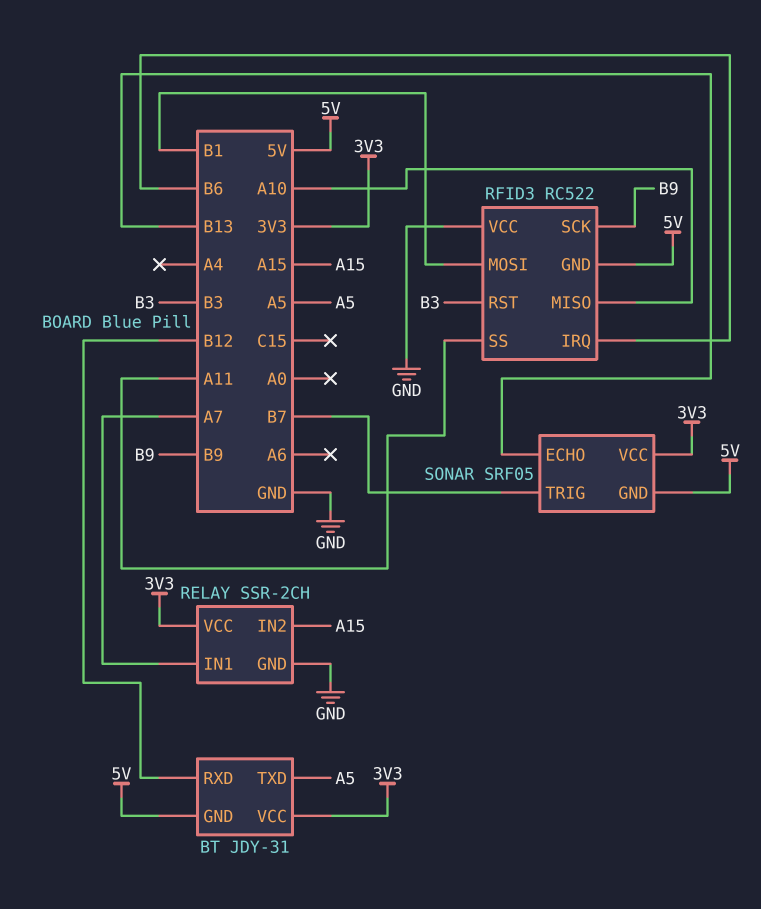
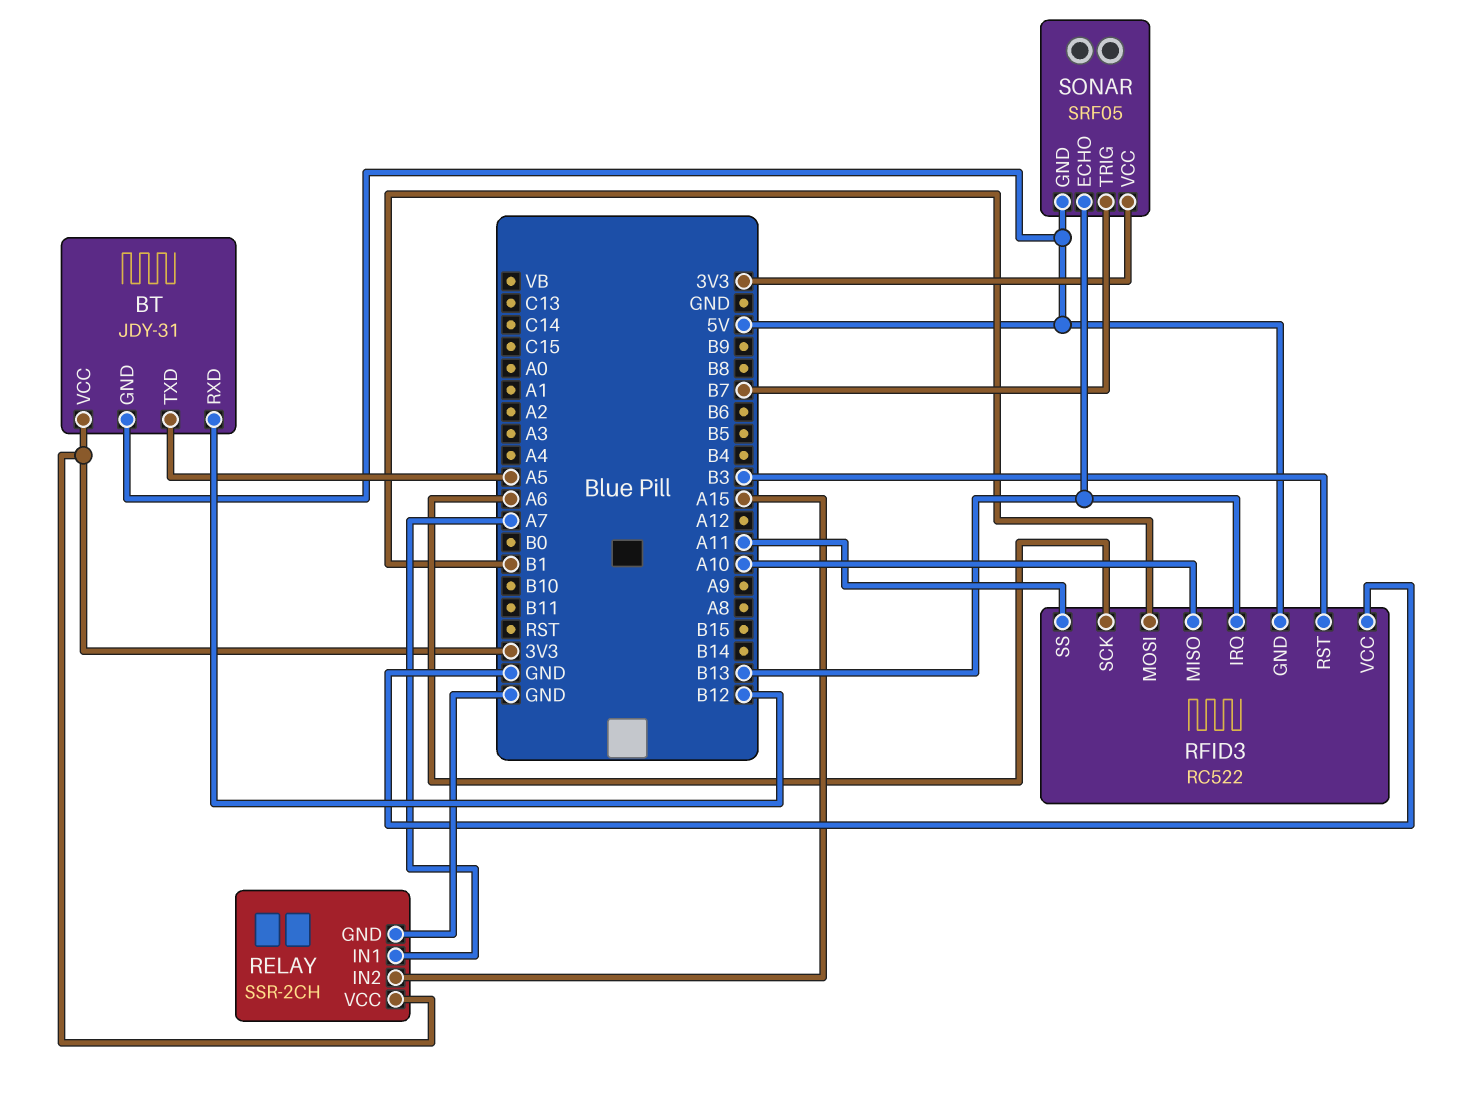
RFID3 pin IRQ: B6 -> B13
RFID3 pin SCK: B9 -> A6

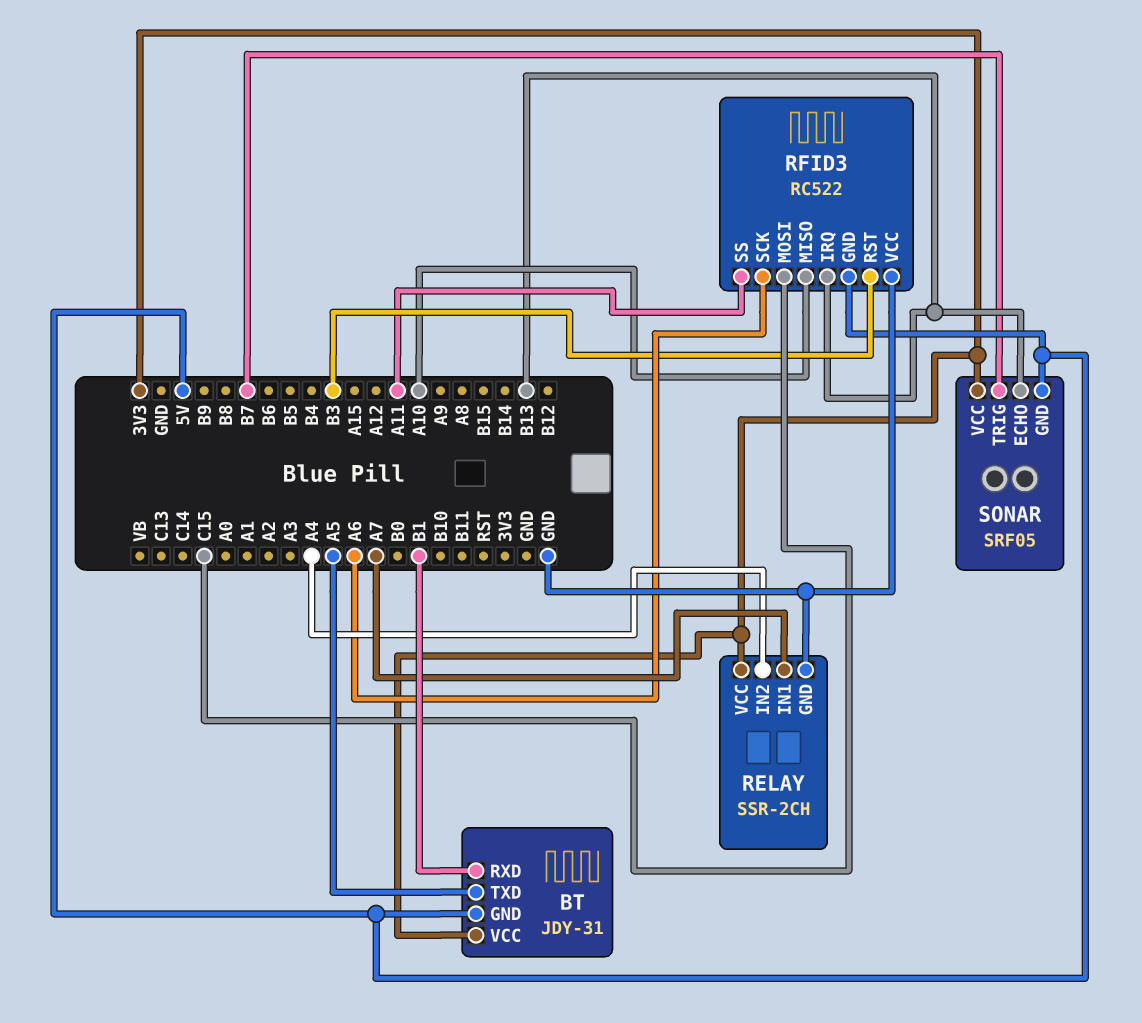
BT pin RXD: B12 -> B1
RELAY pin IN2: A15 -> A4
RFID3 pin MOSI: B1 -> C15

